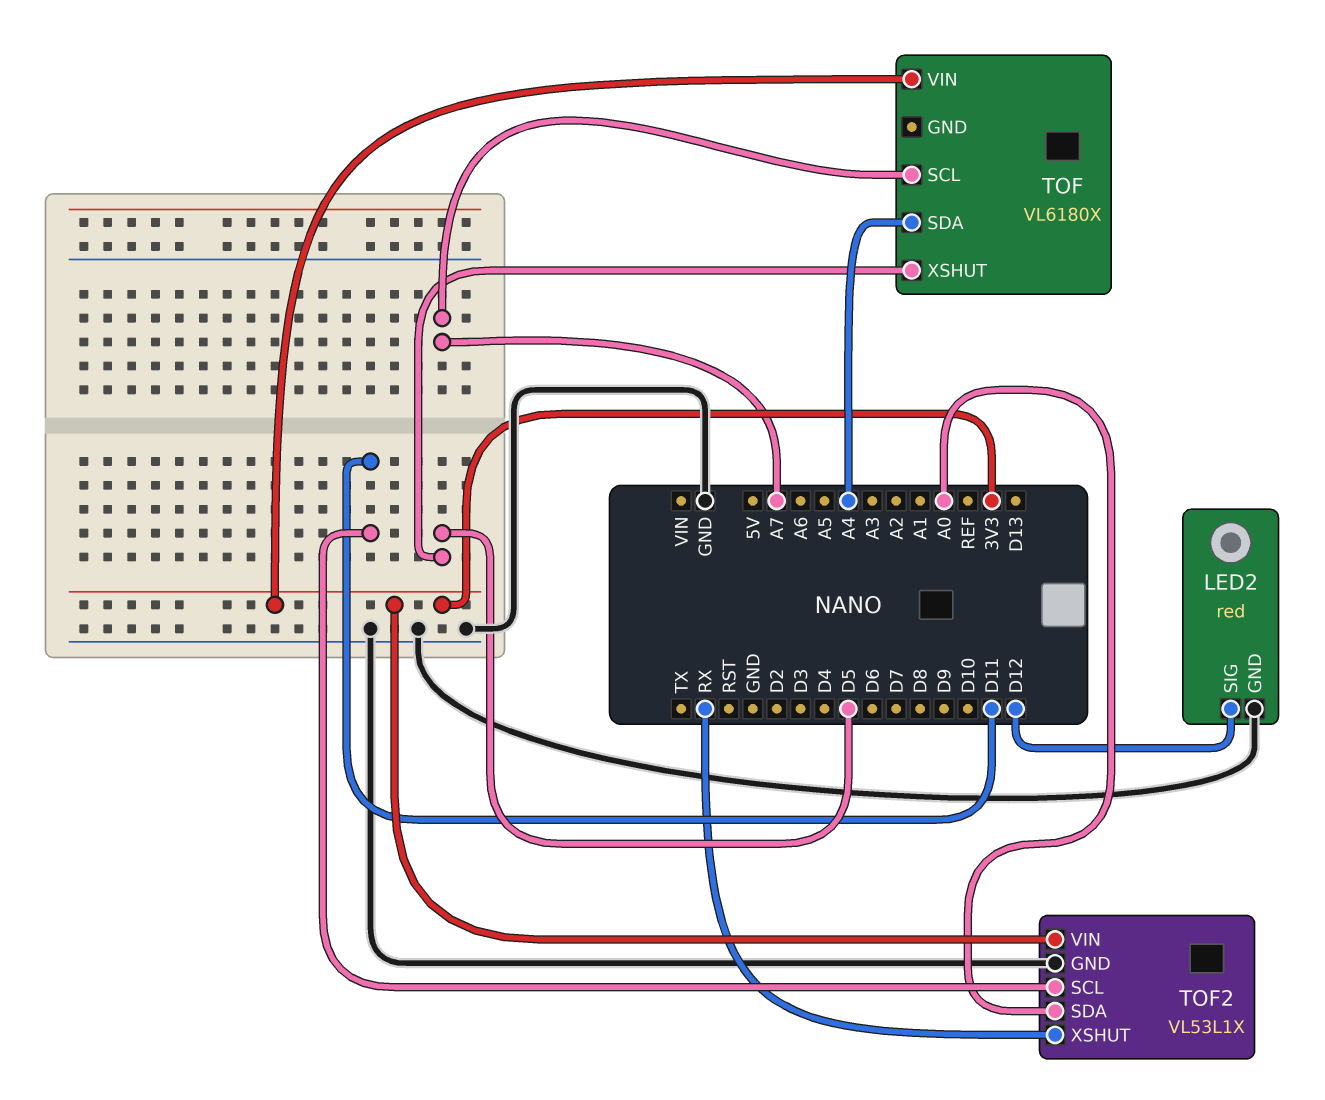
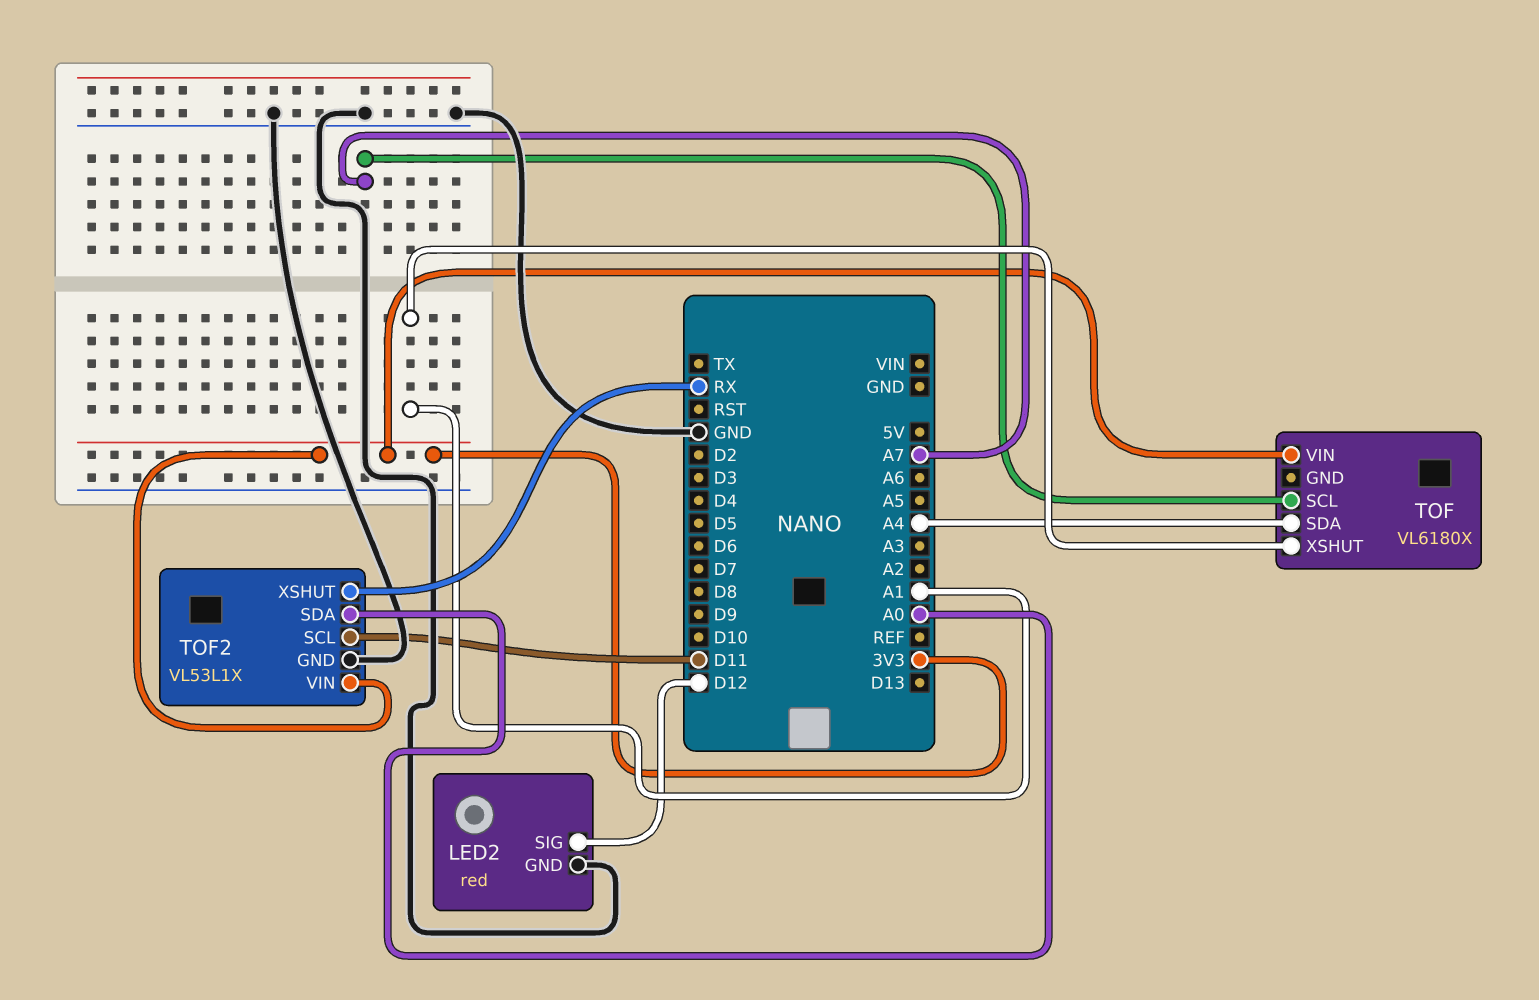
TOF pin XSHUT: D5 -> A1

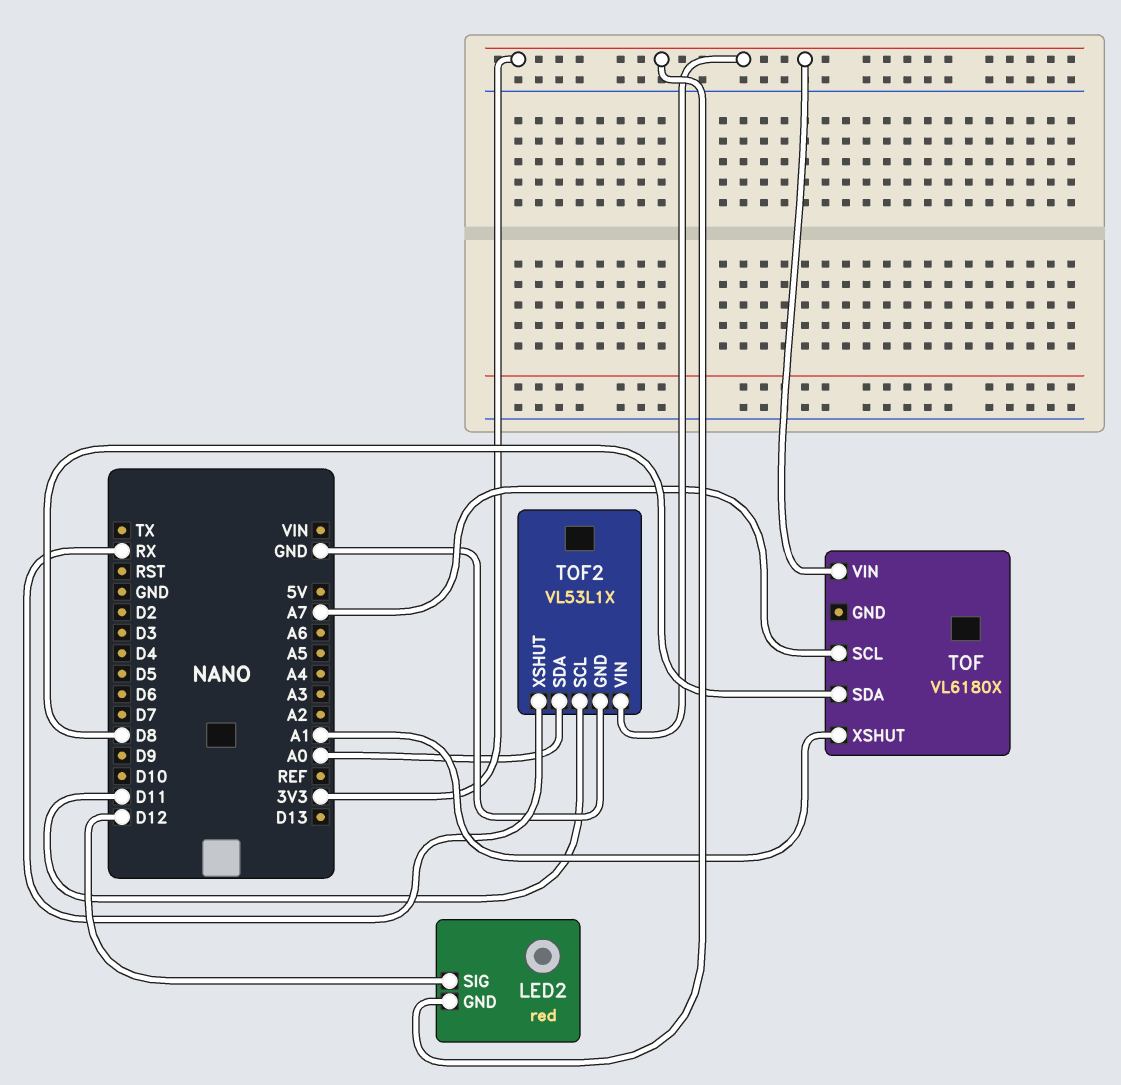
LED2 pin GND: GND -> 3V3
TOF pin SDA: A4 -> D8

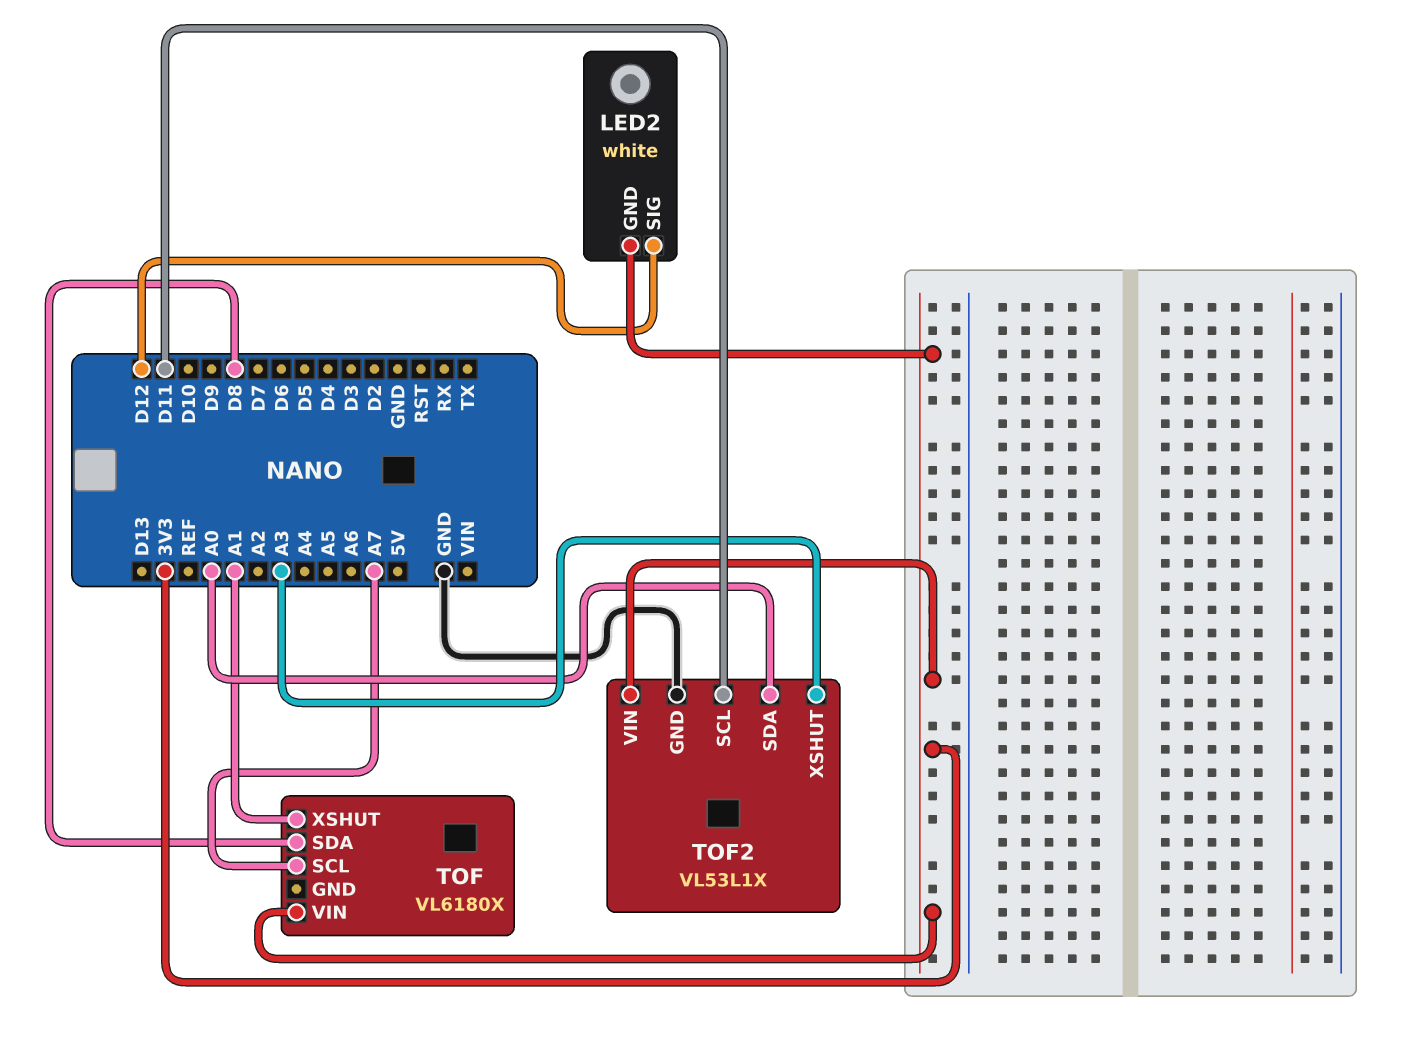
LED2: red -> white
TOF2 pin XSHUT: RX -> A3

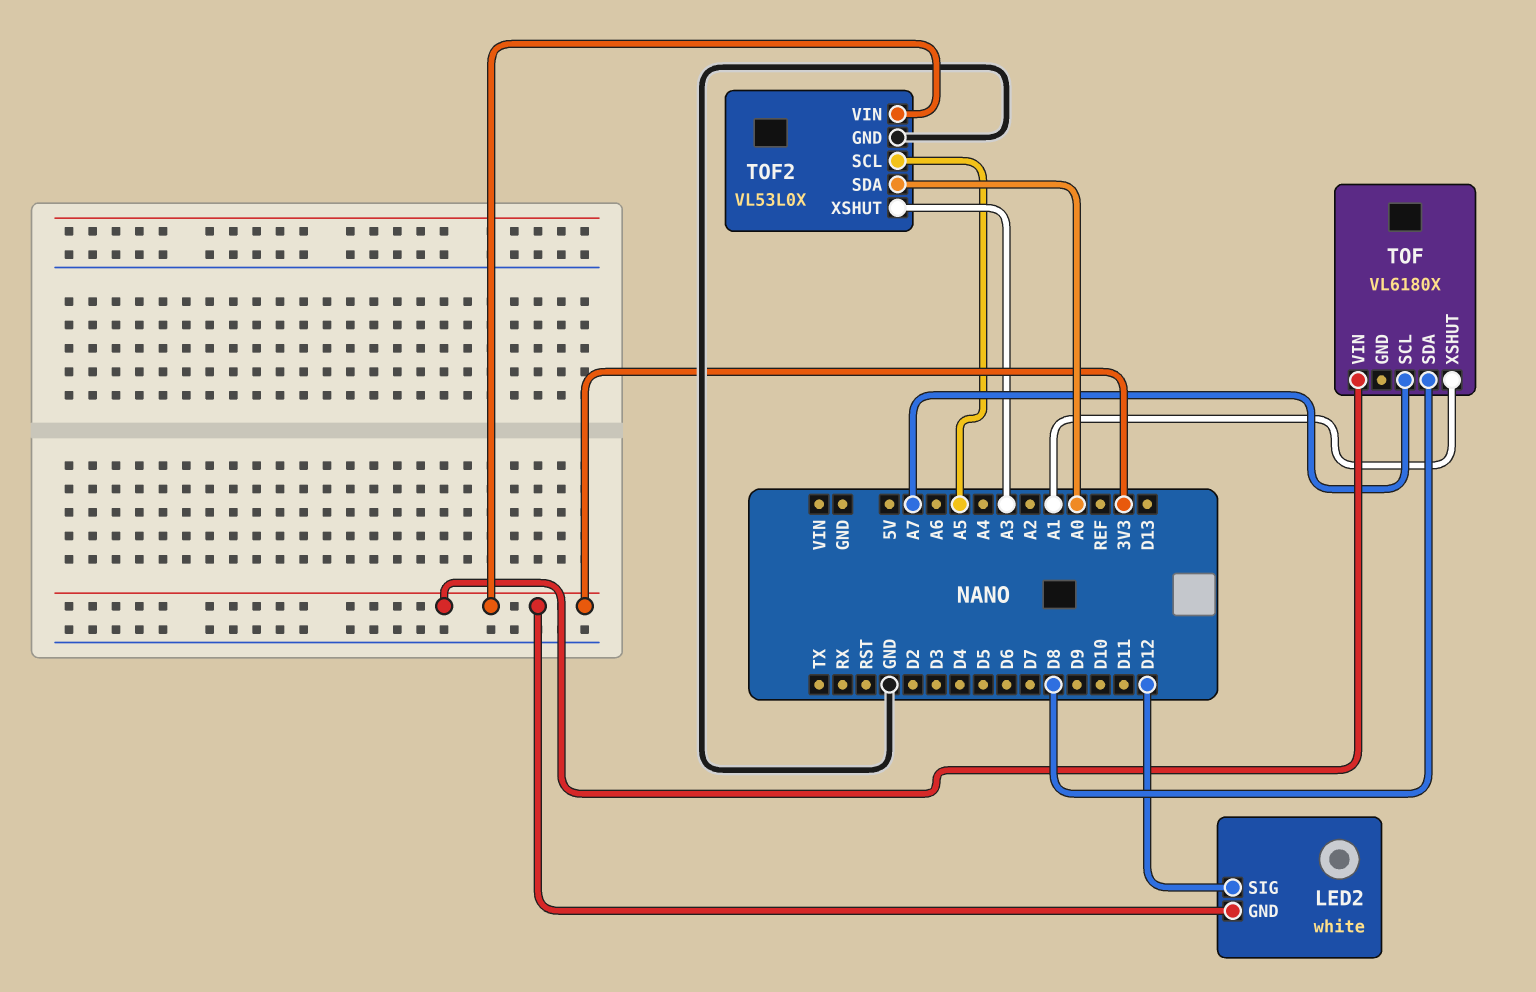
TOF2: VL53L1X -> VL53L0X
TOF2 pin SCL: D11 -> A5

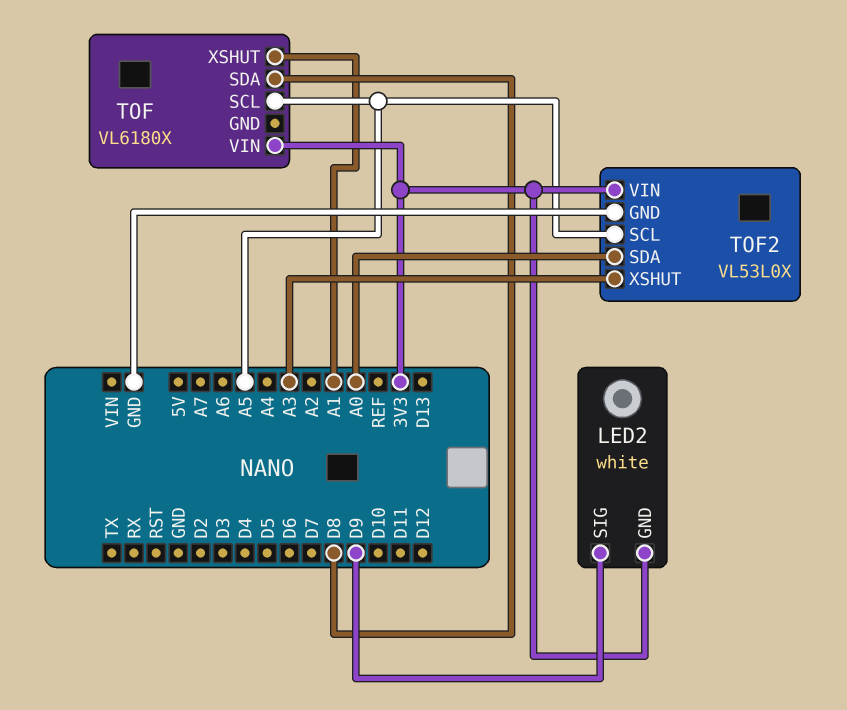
LED2 pin SIG: D12 -> D9
TOF pin SCL: A7 -> A5

